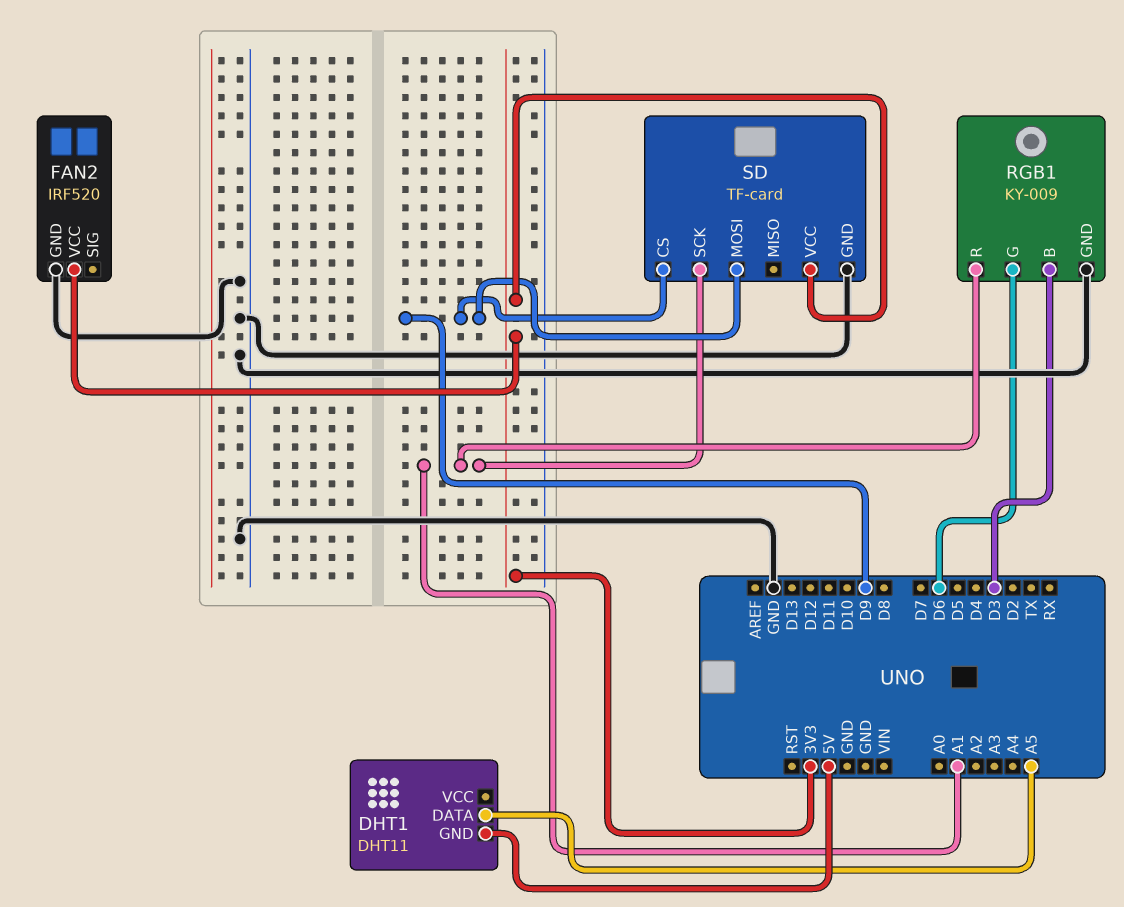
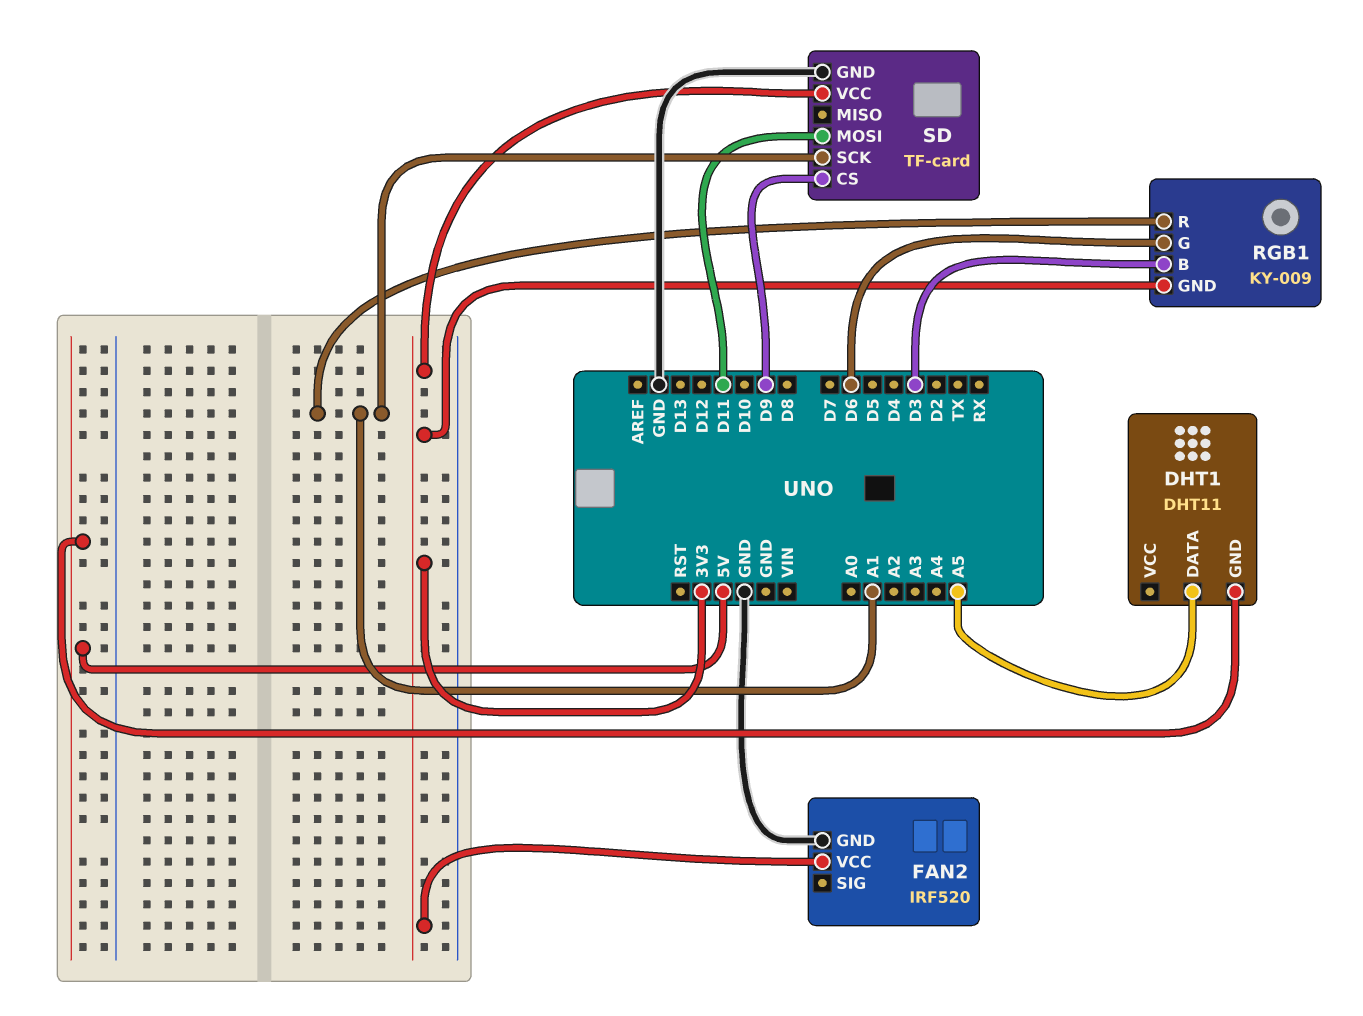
RGB1 pin GND: GND -> 3V3
SD pin MOSI: D9 -> D11

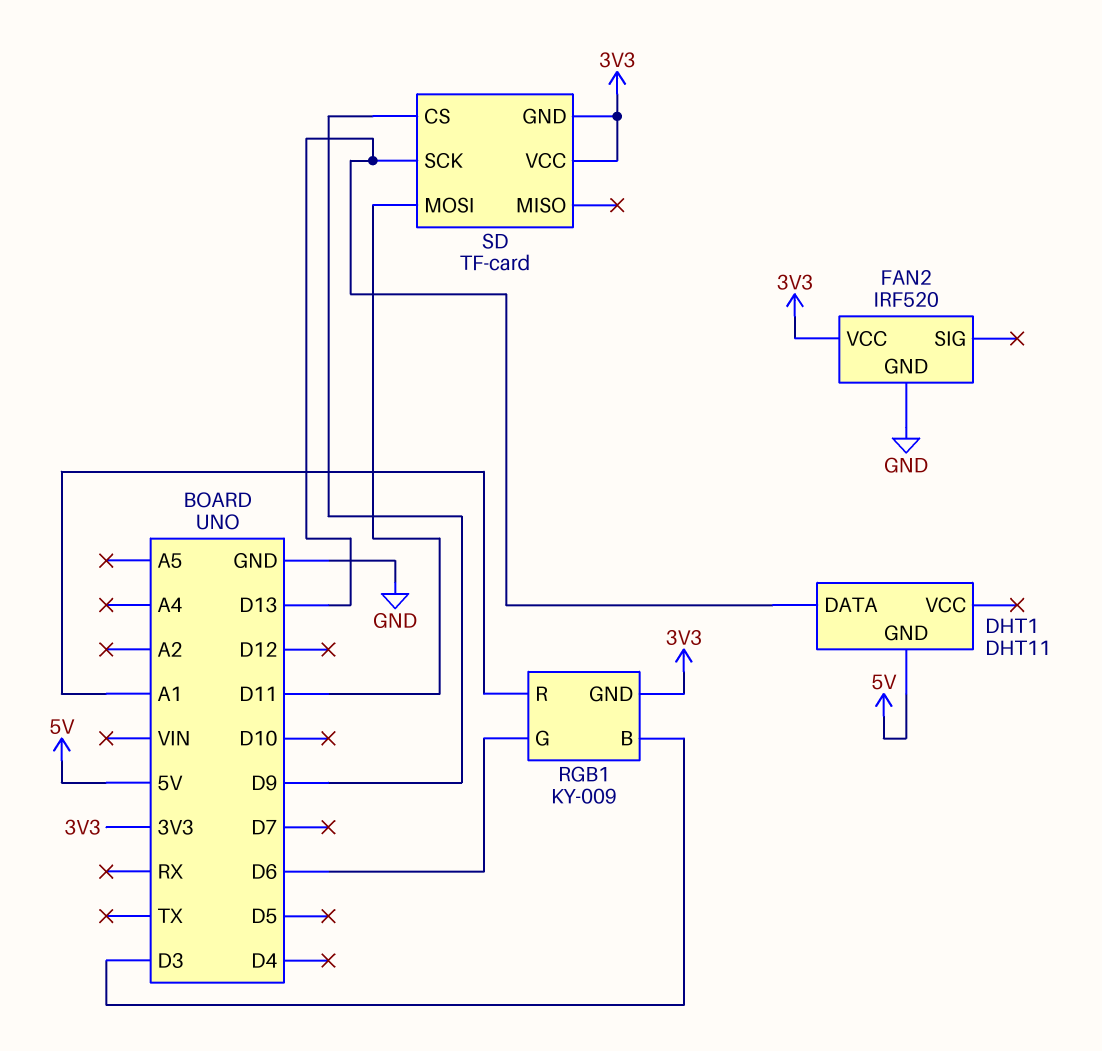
DHT1 pin DATA: A5 -> D13
SD pin GND: GND -> 3V3
SD pin SCK: A1 -> D13

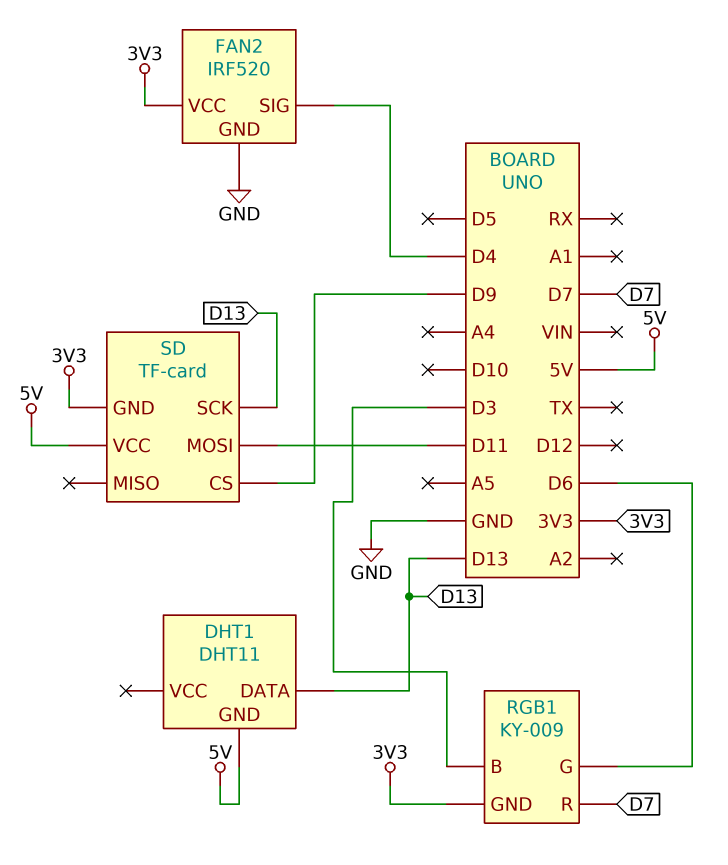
FAN2 pin SIG: none -> D4
RGB1 pin R: A1 -> D7
SD pin VCC: 3V3 -> 5V

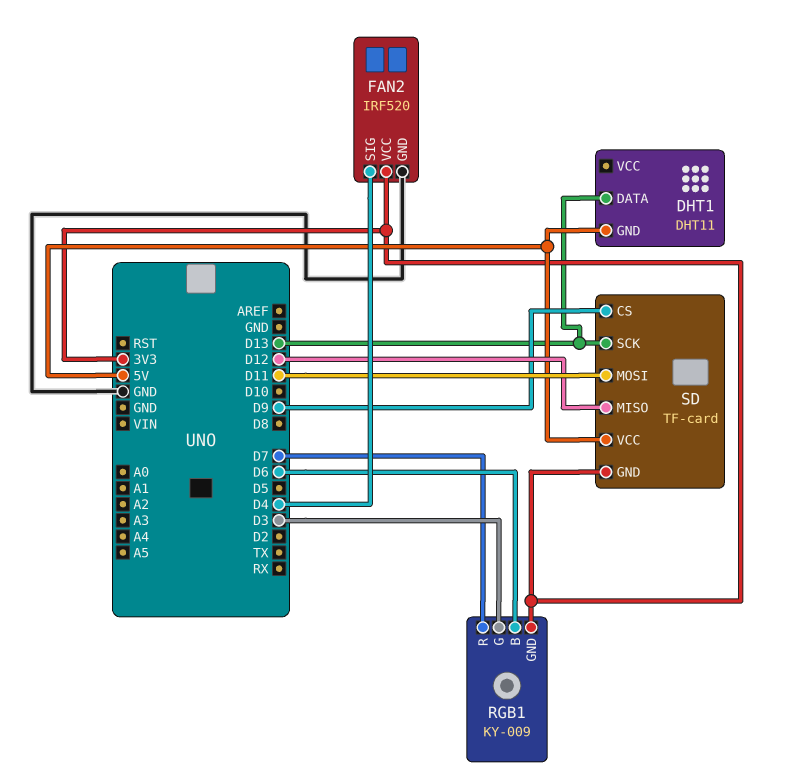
RGB1 pin B: D3 -> D6
RGB1 pin G: D6 -> D3
SD pin MISO: none -> D12

